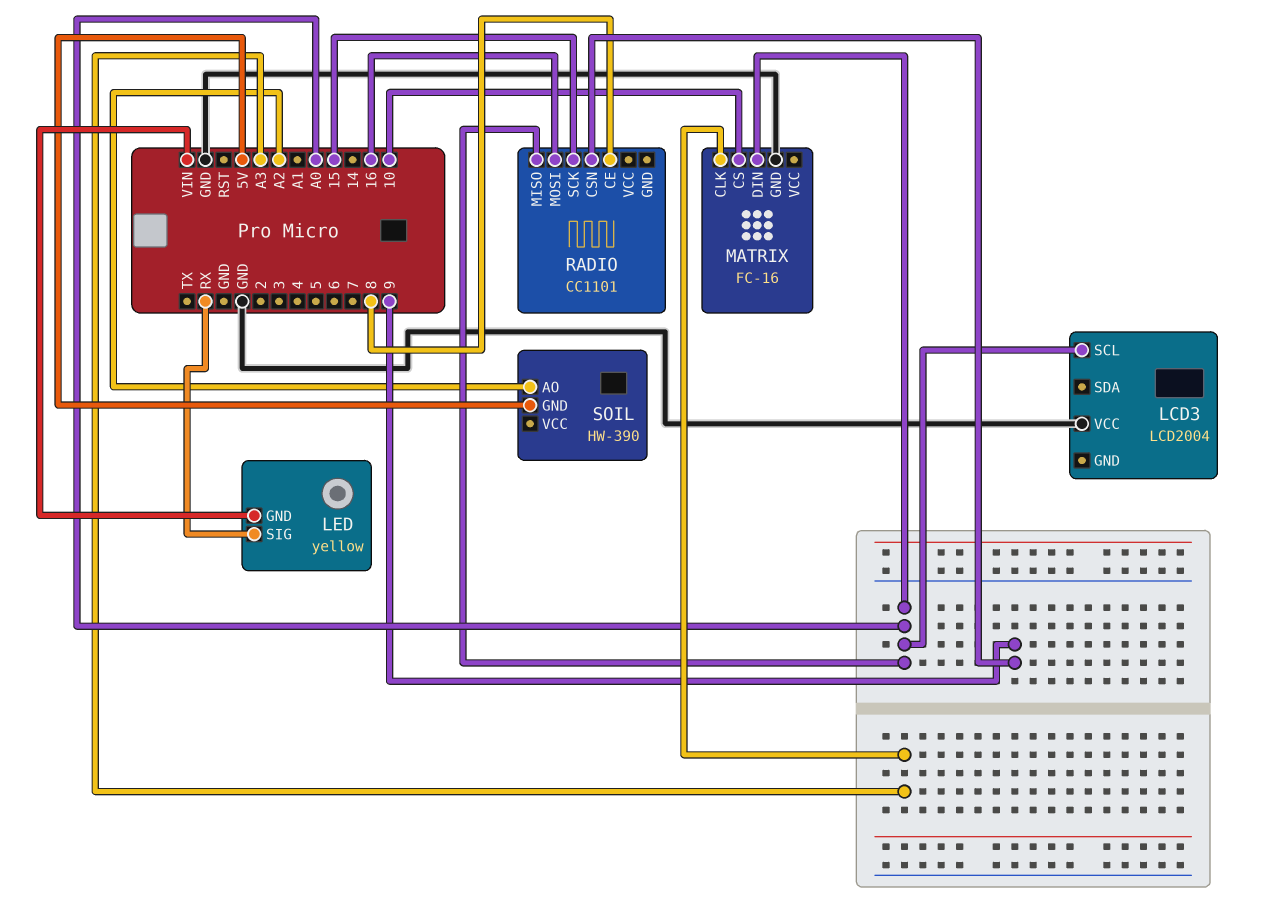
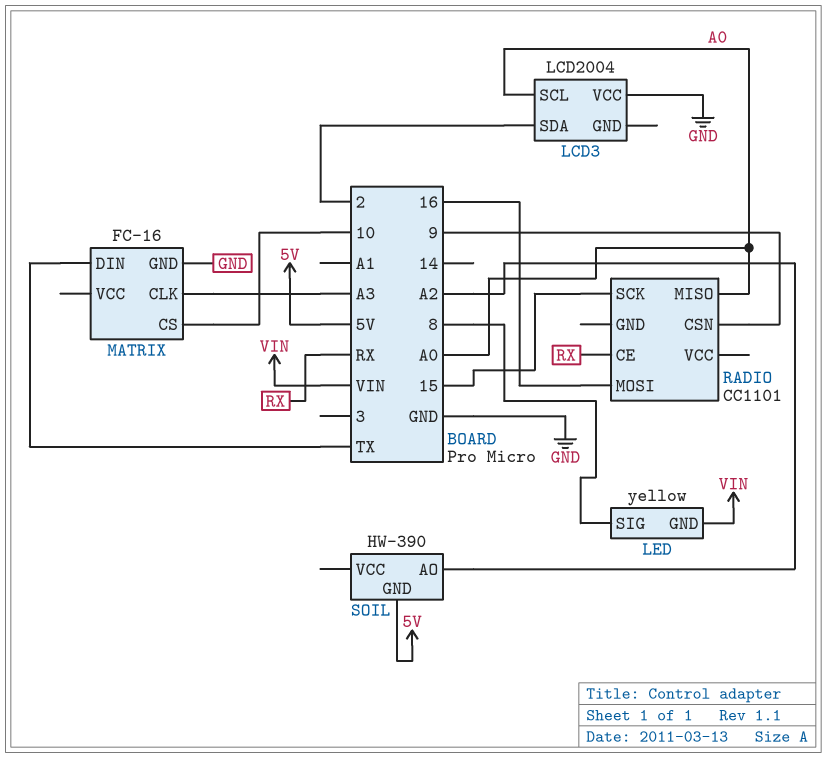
LCD3 pin SDA: none -> 2
LED pin SIG: RX -> 8
MATRIX pin DIN: A0 -> TX
RADIO pin CE: 8 -> RX

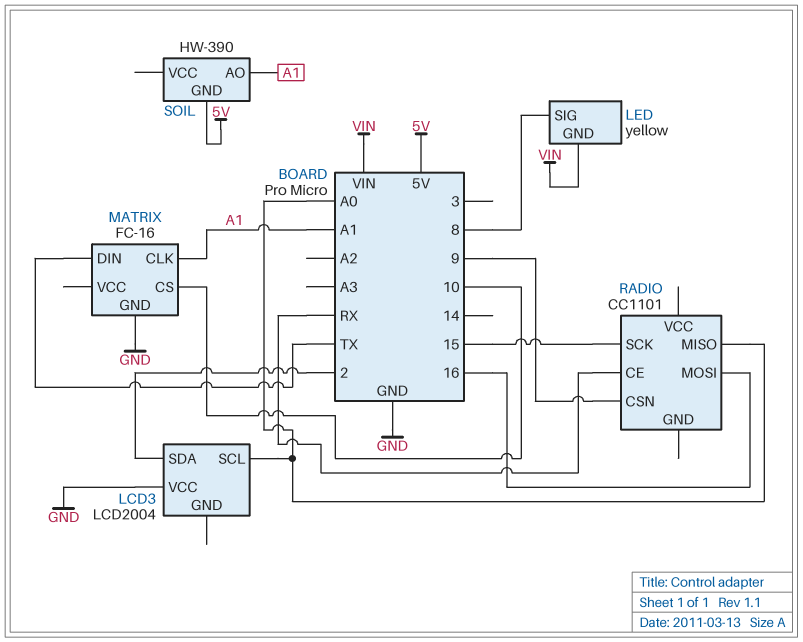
MATRIX pin CLK: A3 -> A1
SOIL pin AO: A2 -> A1

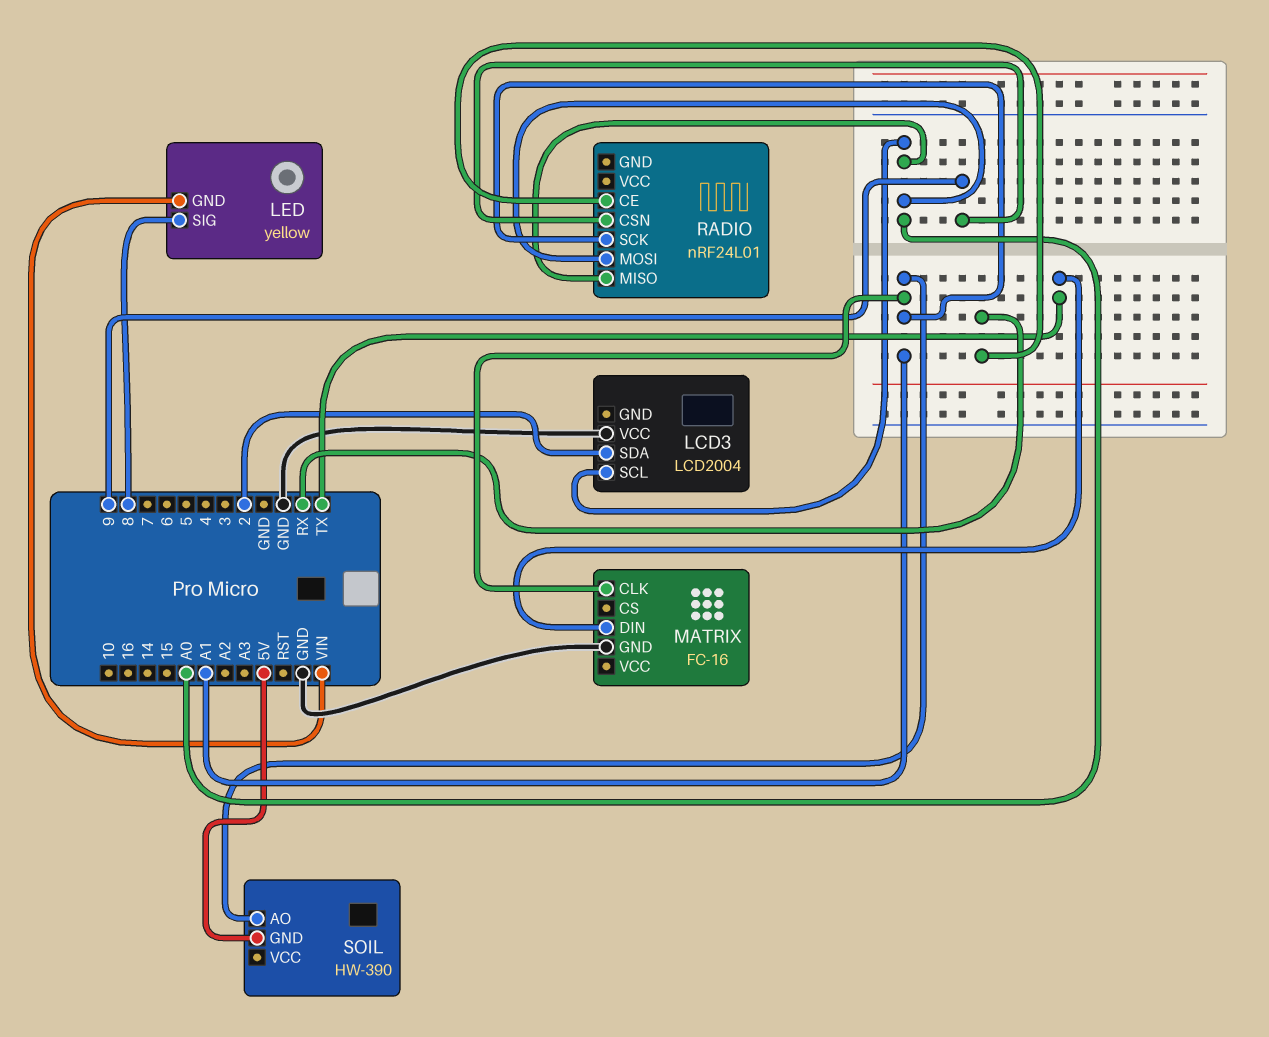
MATRIX pin CS: 10 -> none
RADIO: CC1101 -> nRF24L01
RADIO pin MOSI: 16 -> A0
RADIO pin SCK: 15 -> A1

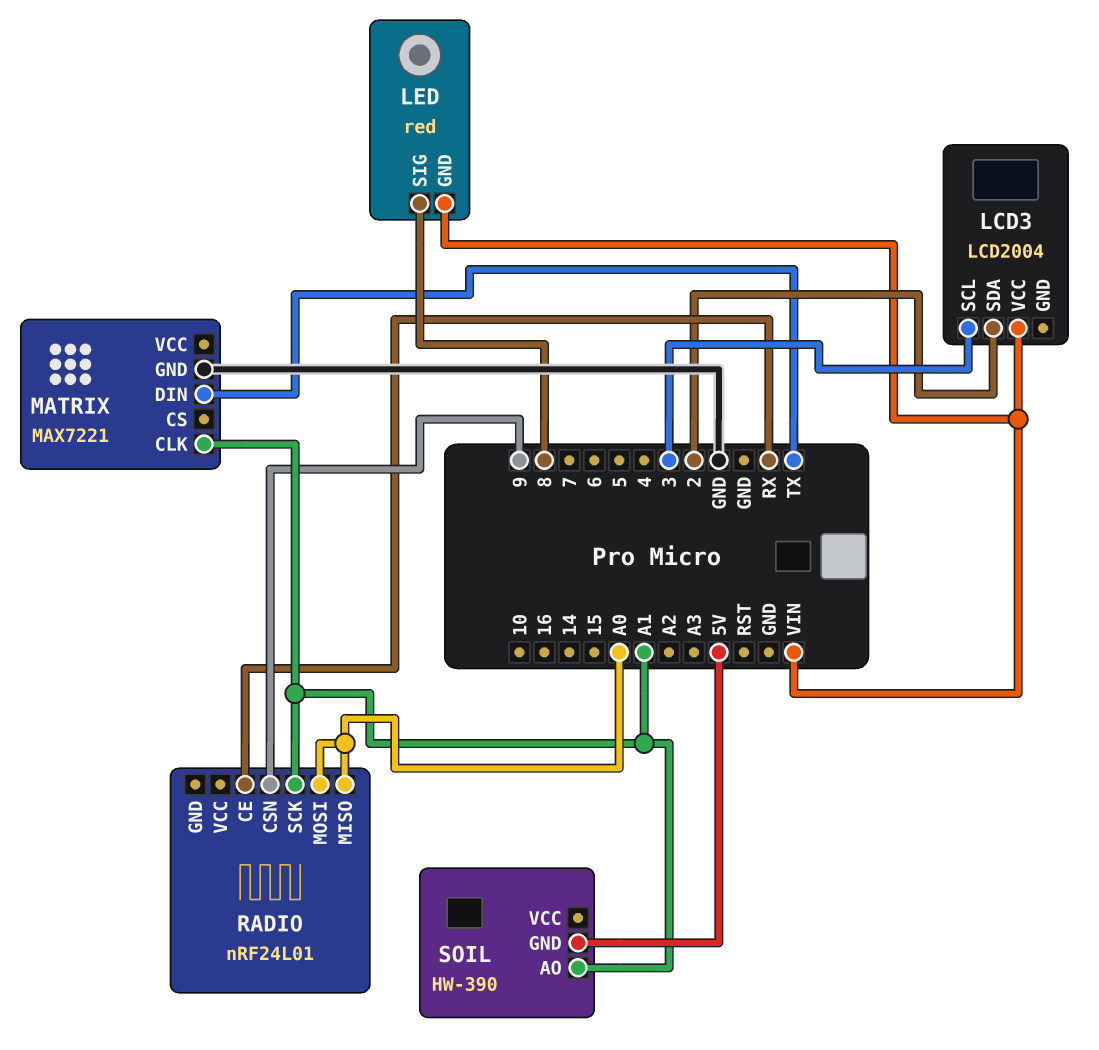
LCD3 pin SCL: A0 -> 3
LCD3 pin VCC: GND -> VIN
LED: yellow -> red
MATRIX: FC-16 -> MAX7221

